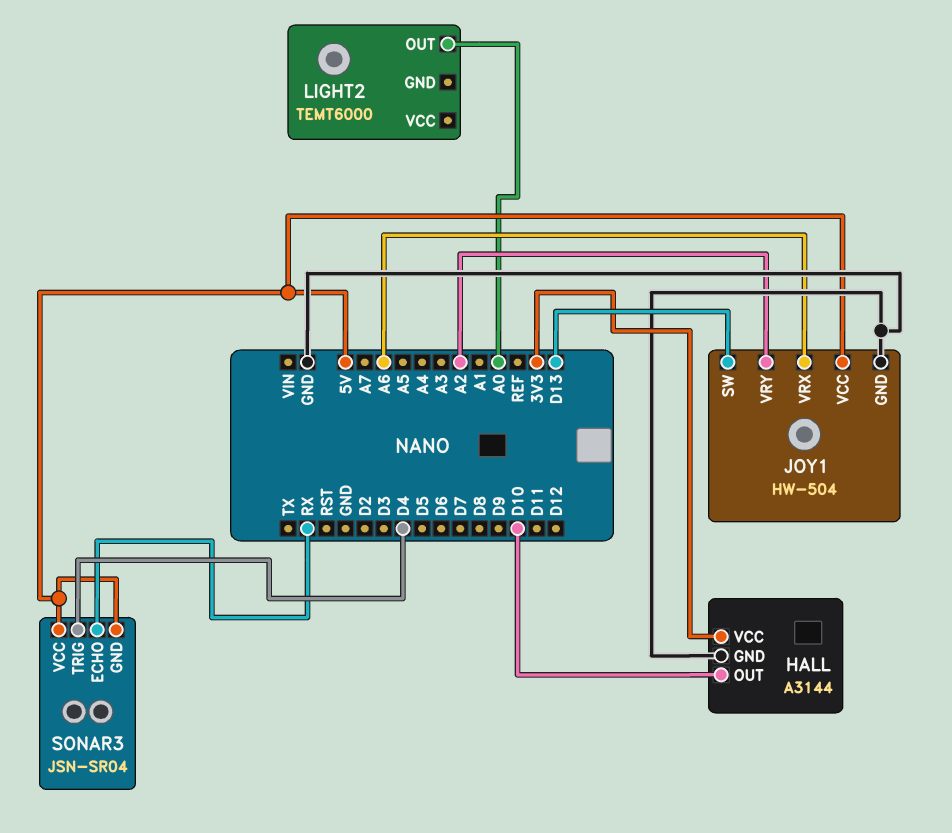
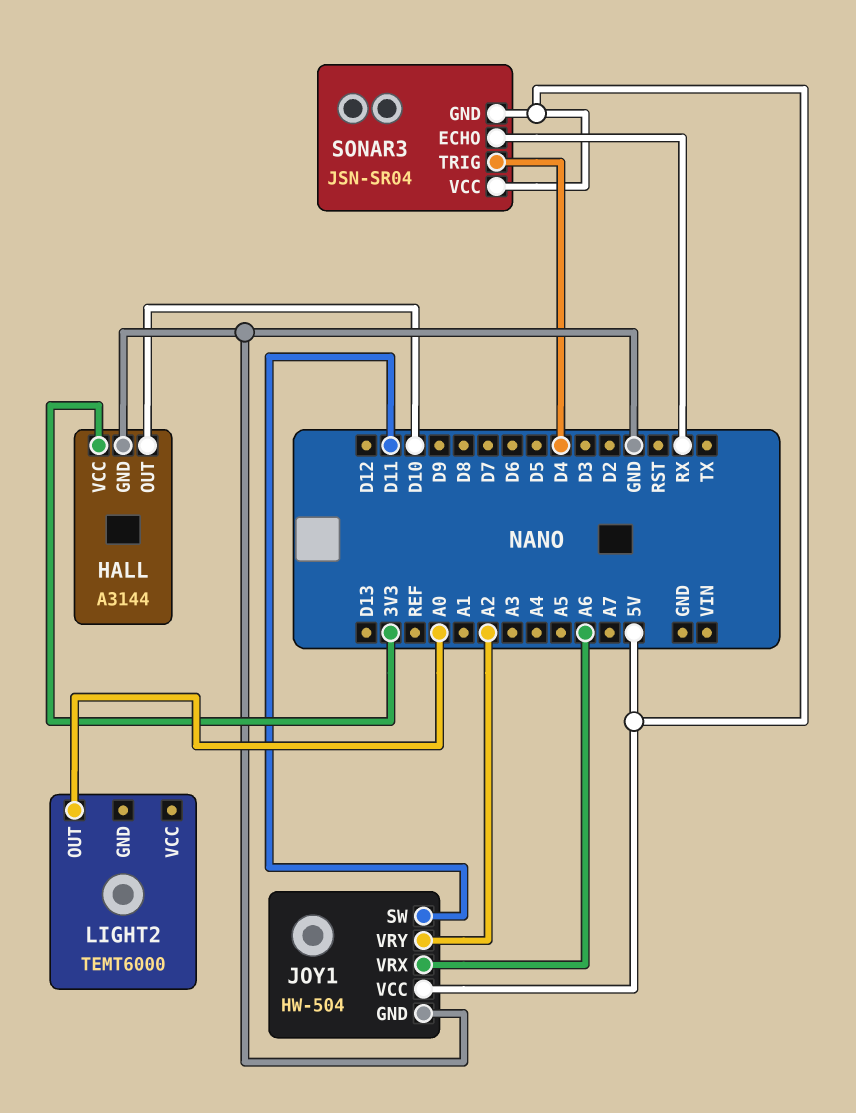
JOY1 pin SW: D13 -> D11

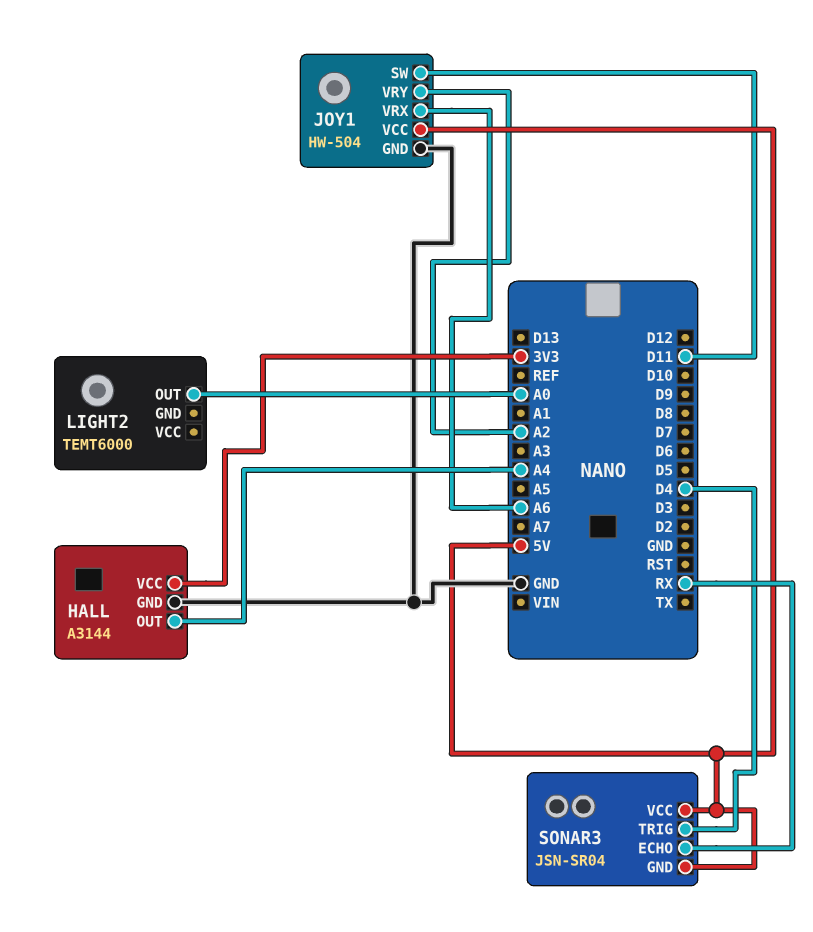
HALL pin OUT: D10 -> A4

